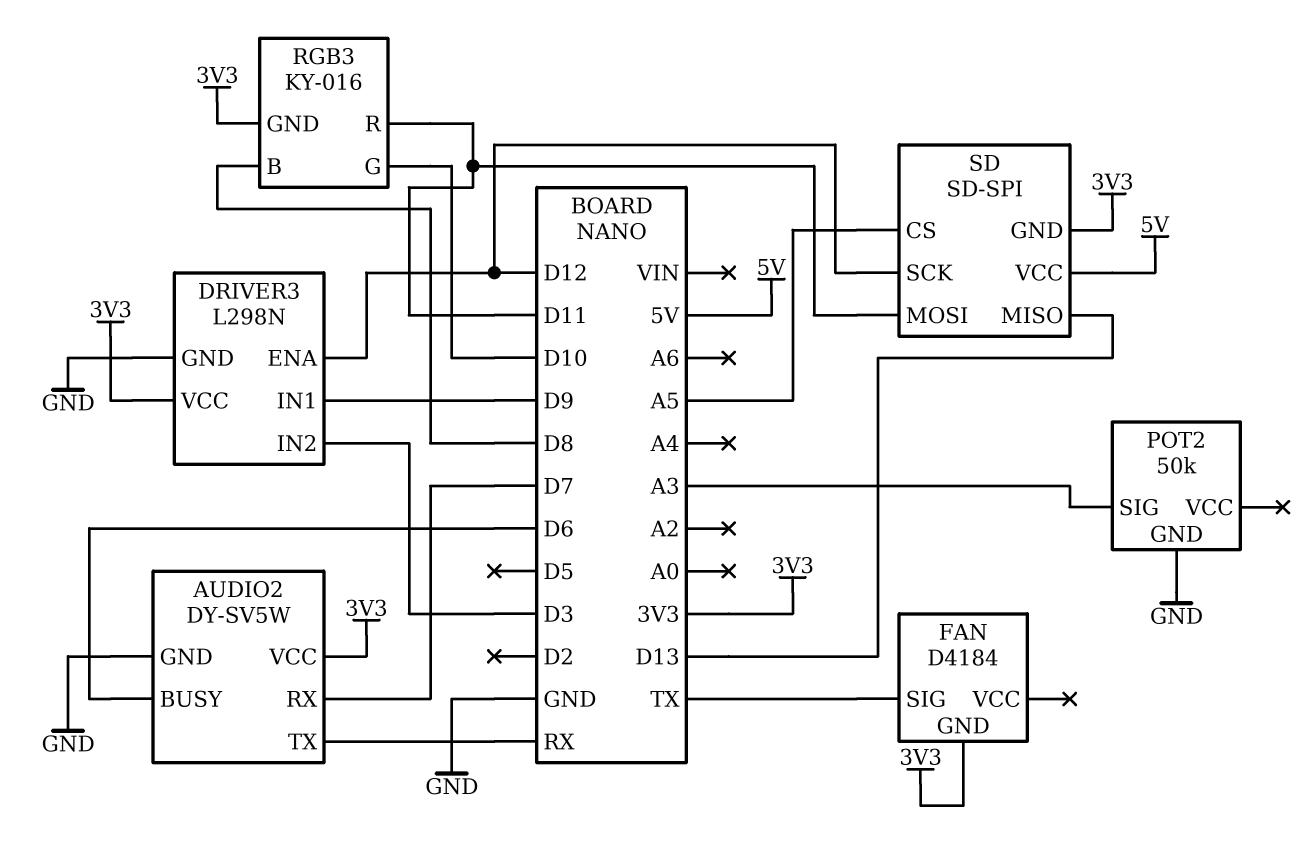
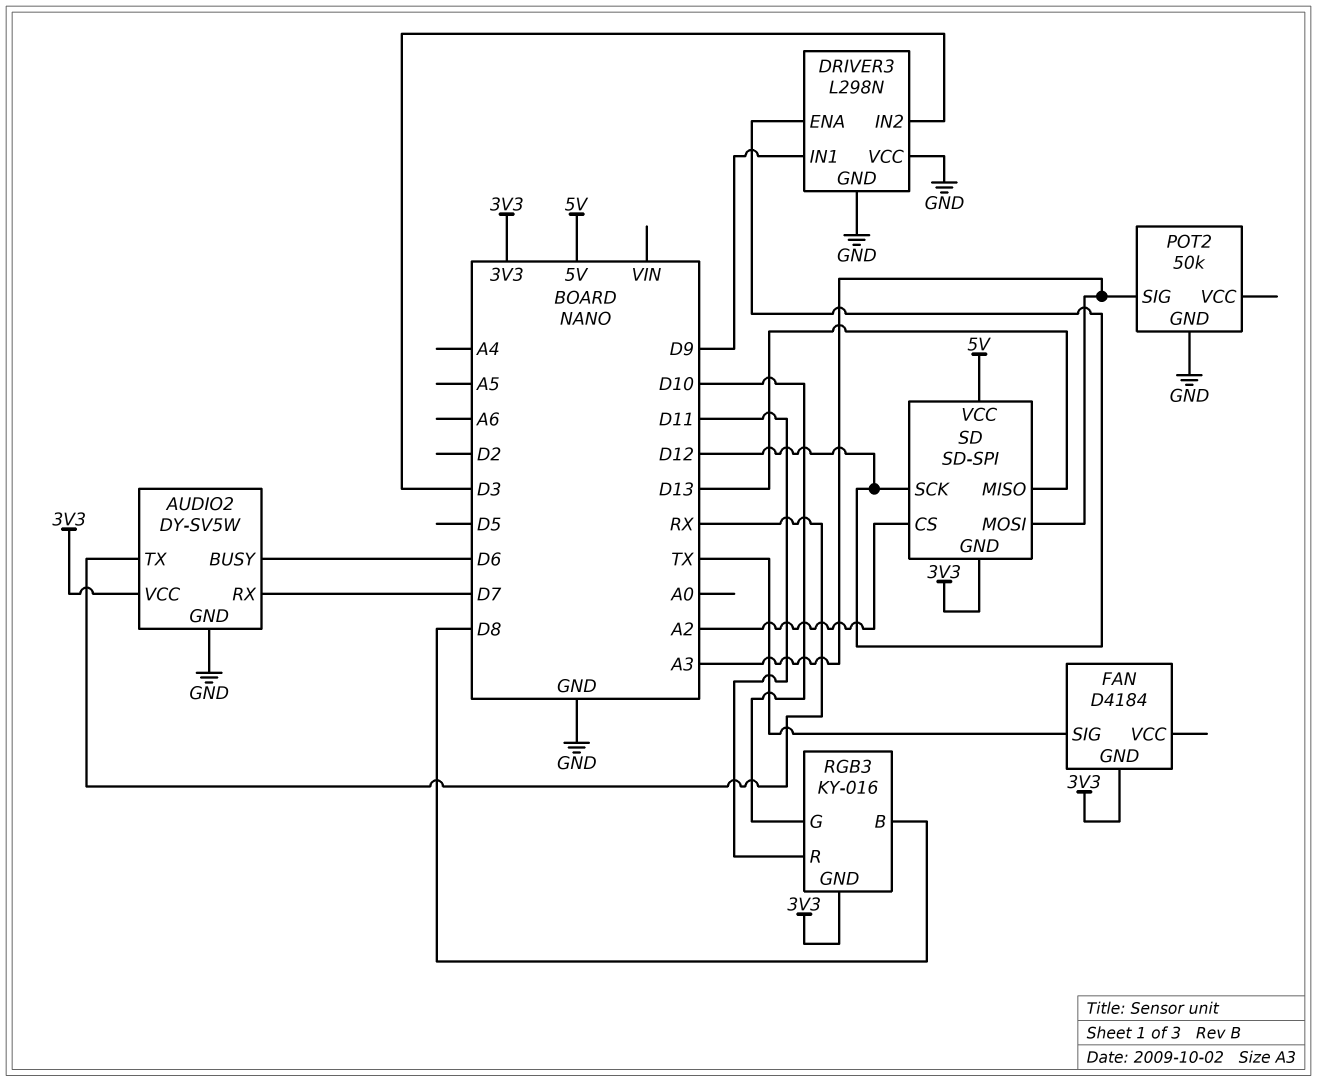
DRIVER3 pin VCC: 3V3 -> GND
SD pin CS: A5 -> A2
SD pin MOSI: D11 -> A3

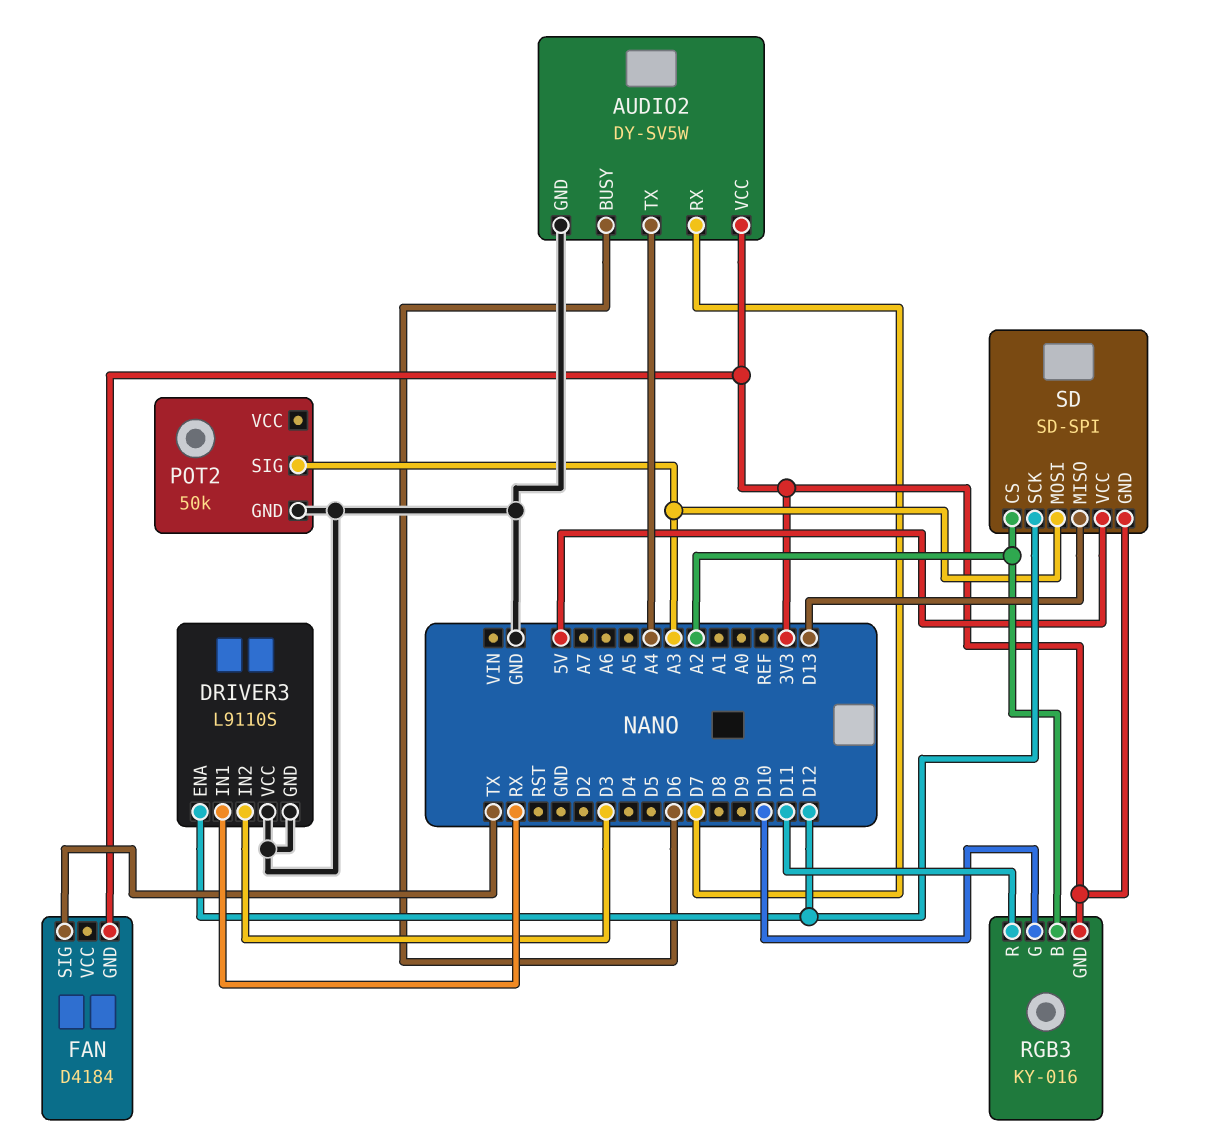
AUDIO2 pin TX: RX -> A4
DRIVER3: L298N -> L9110S
DRIVER3 pin IN1: D9 -> RX
RGB3 pin B: D8 -> A2

